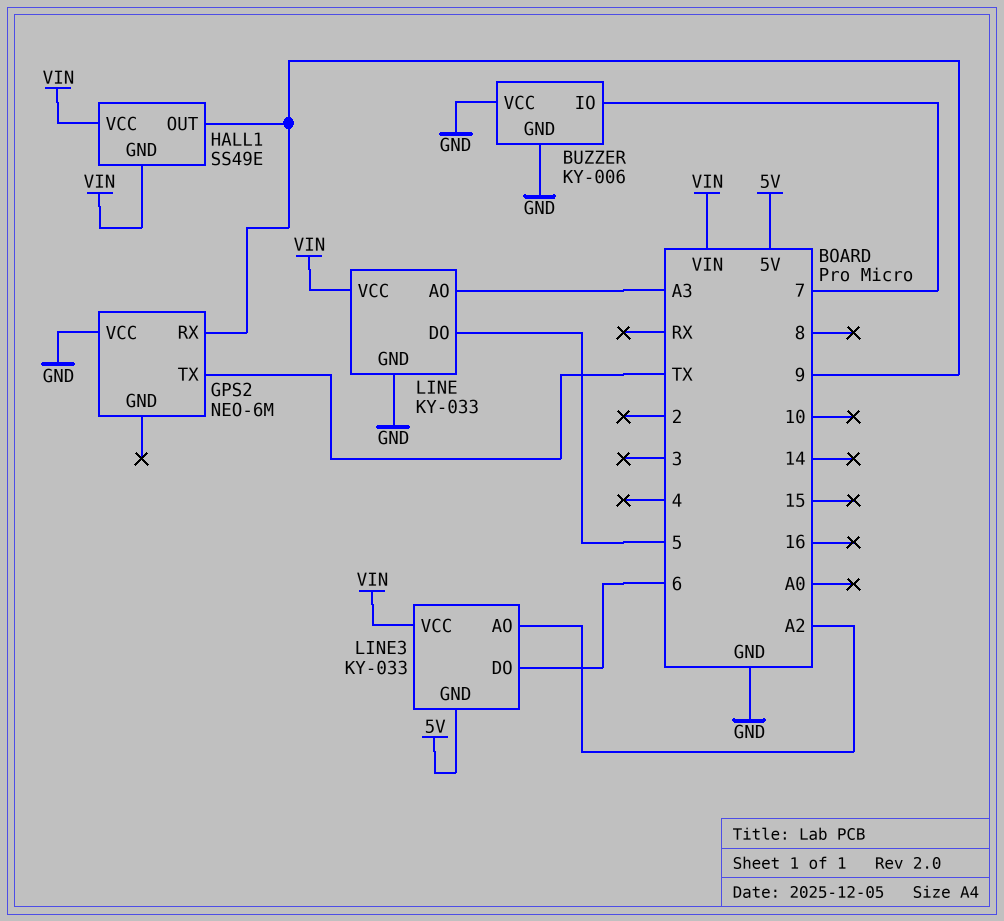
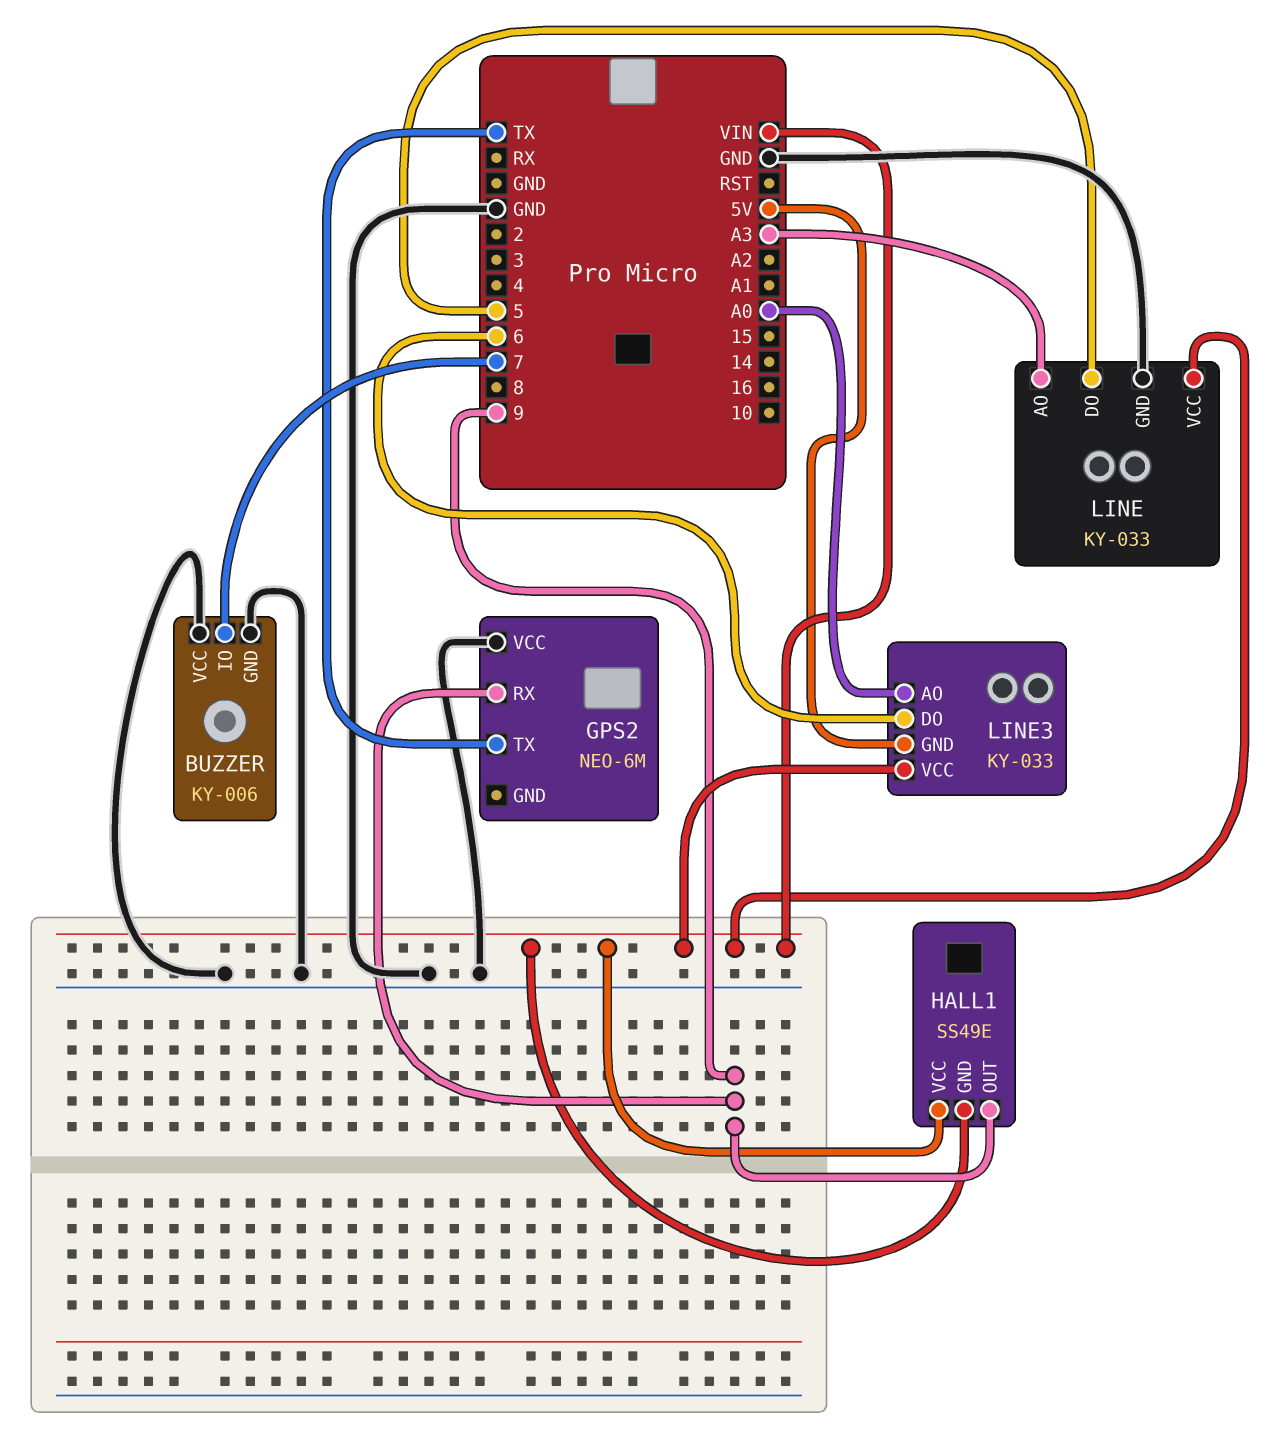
LINE3 pin AO: A2 -> A0

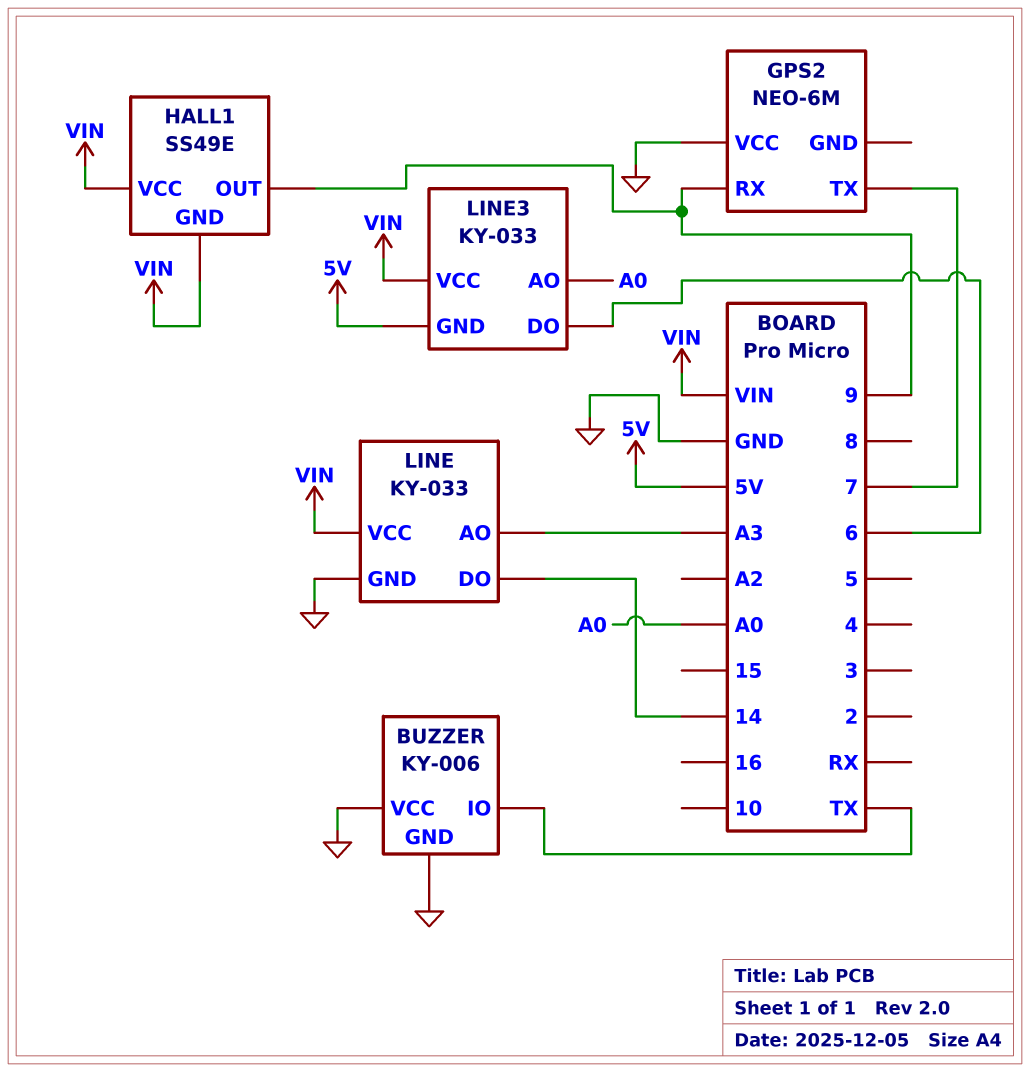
BUZZER pin IO: 7 -> TX
GPS2 pin TX: TX -> 7
LINE pin DO: 5 -> 14

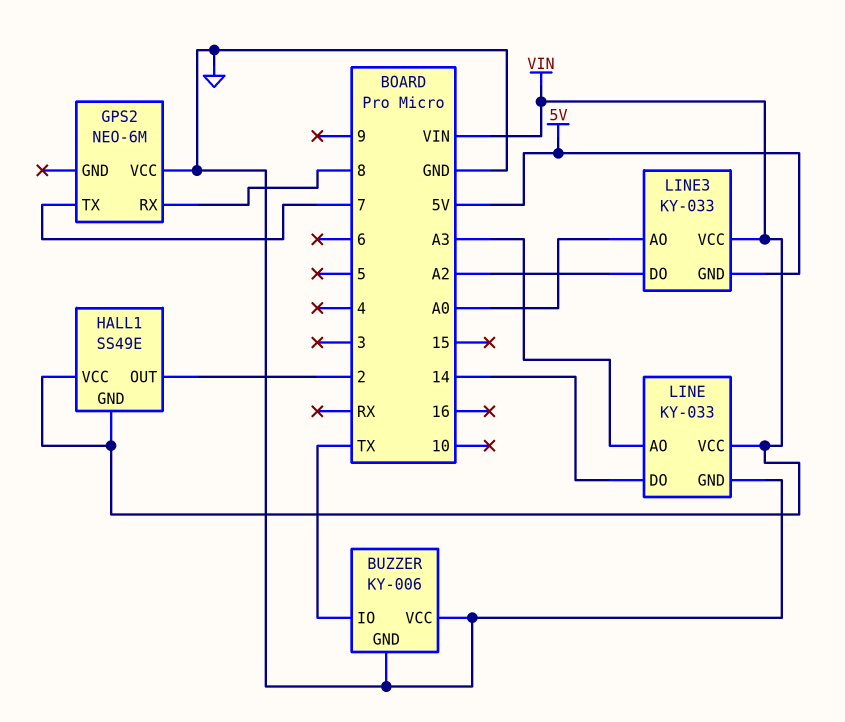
GPS2 pin RX: 9 -> 8
HALL1 pin OUT: 9 -> 2
LINE3 pin DO: 6 -> A2

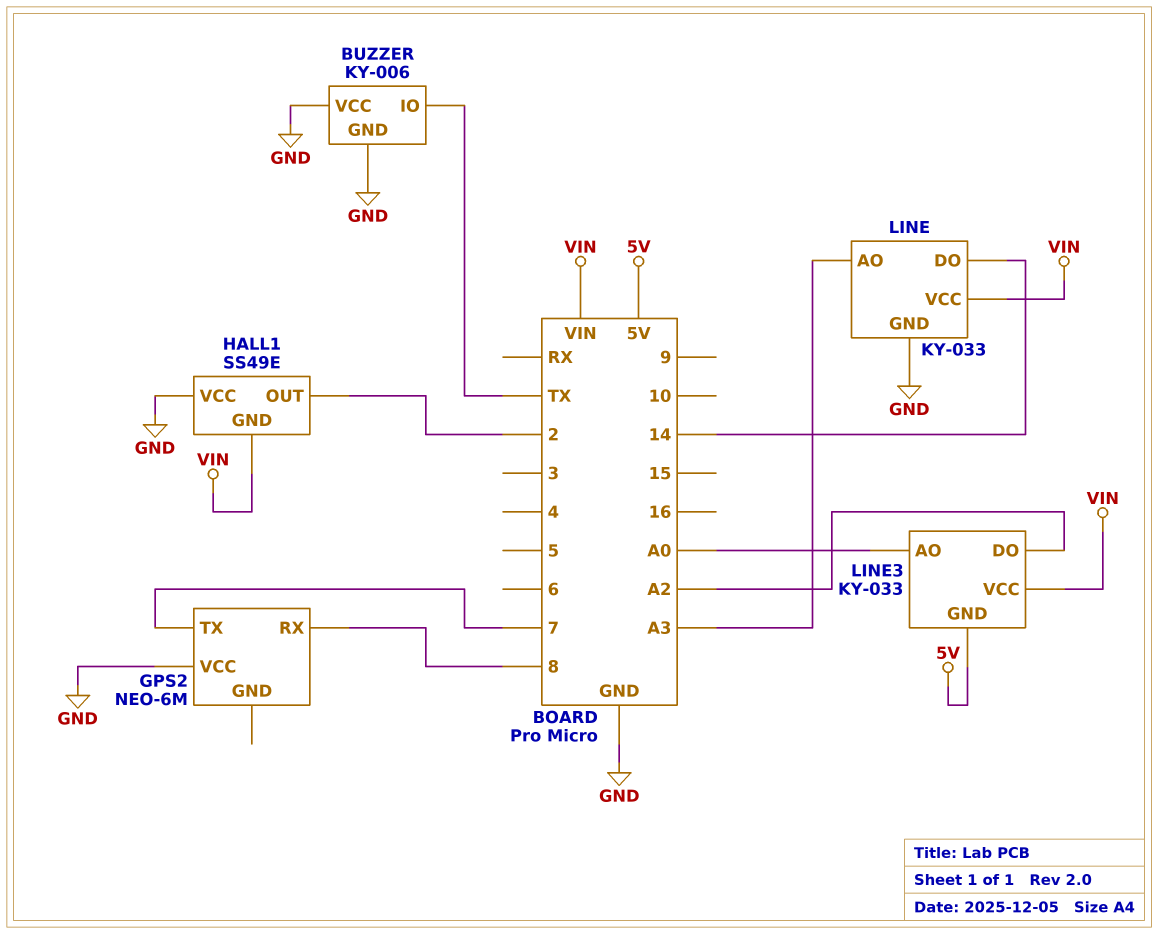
HALL1 pin VCC: VIN -> GND

